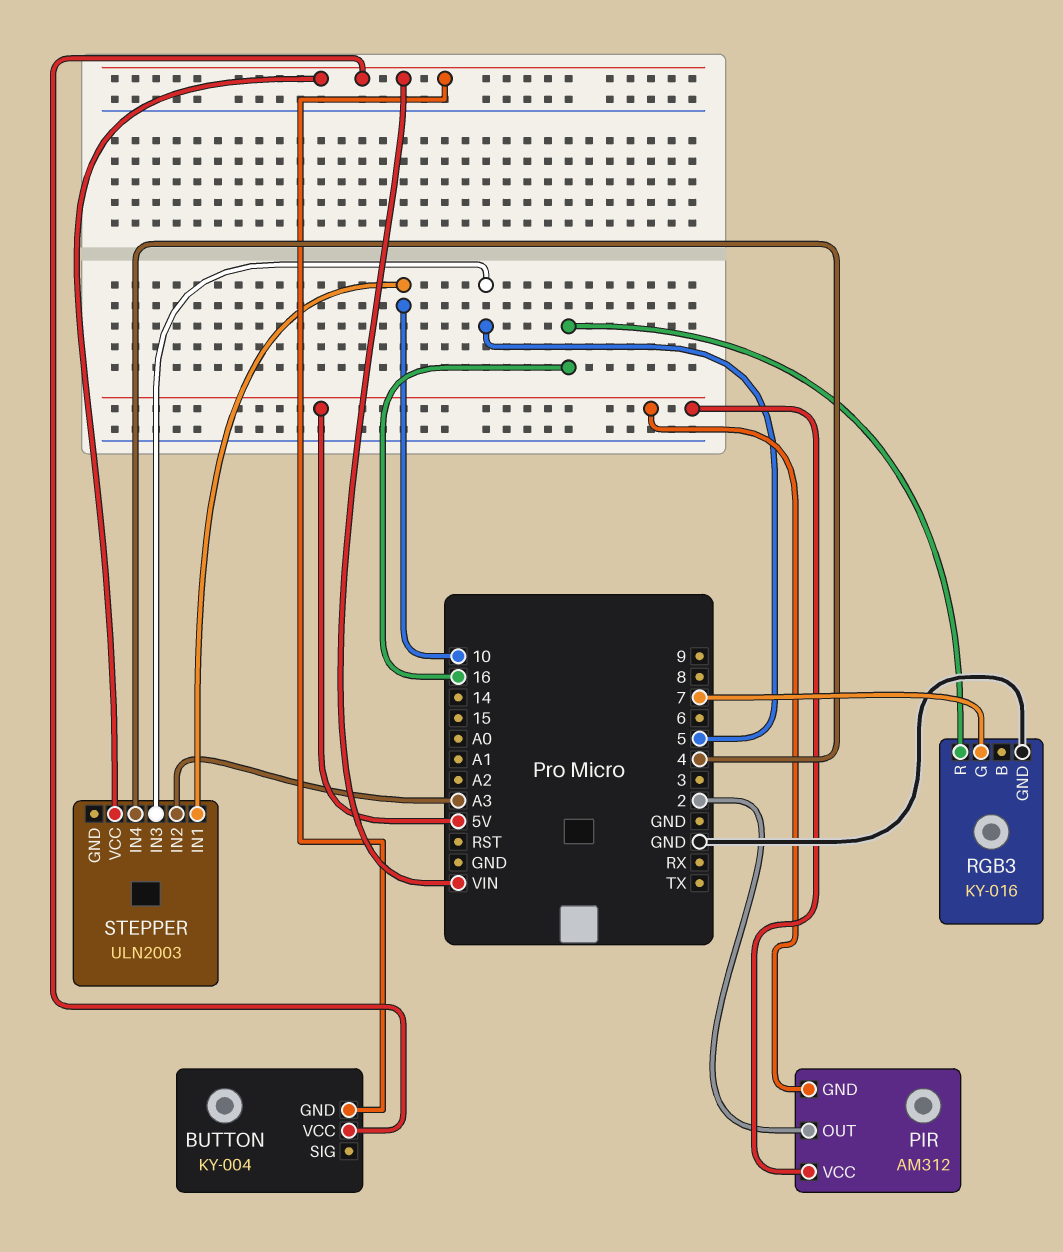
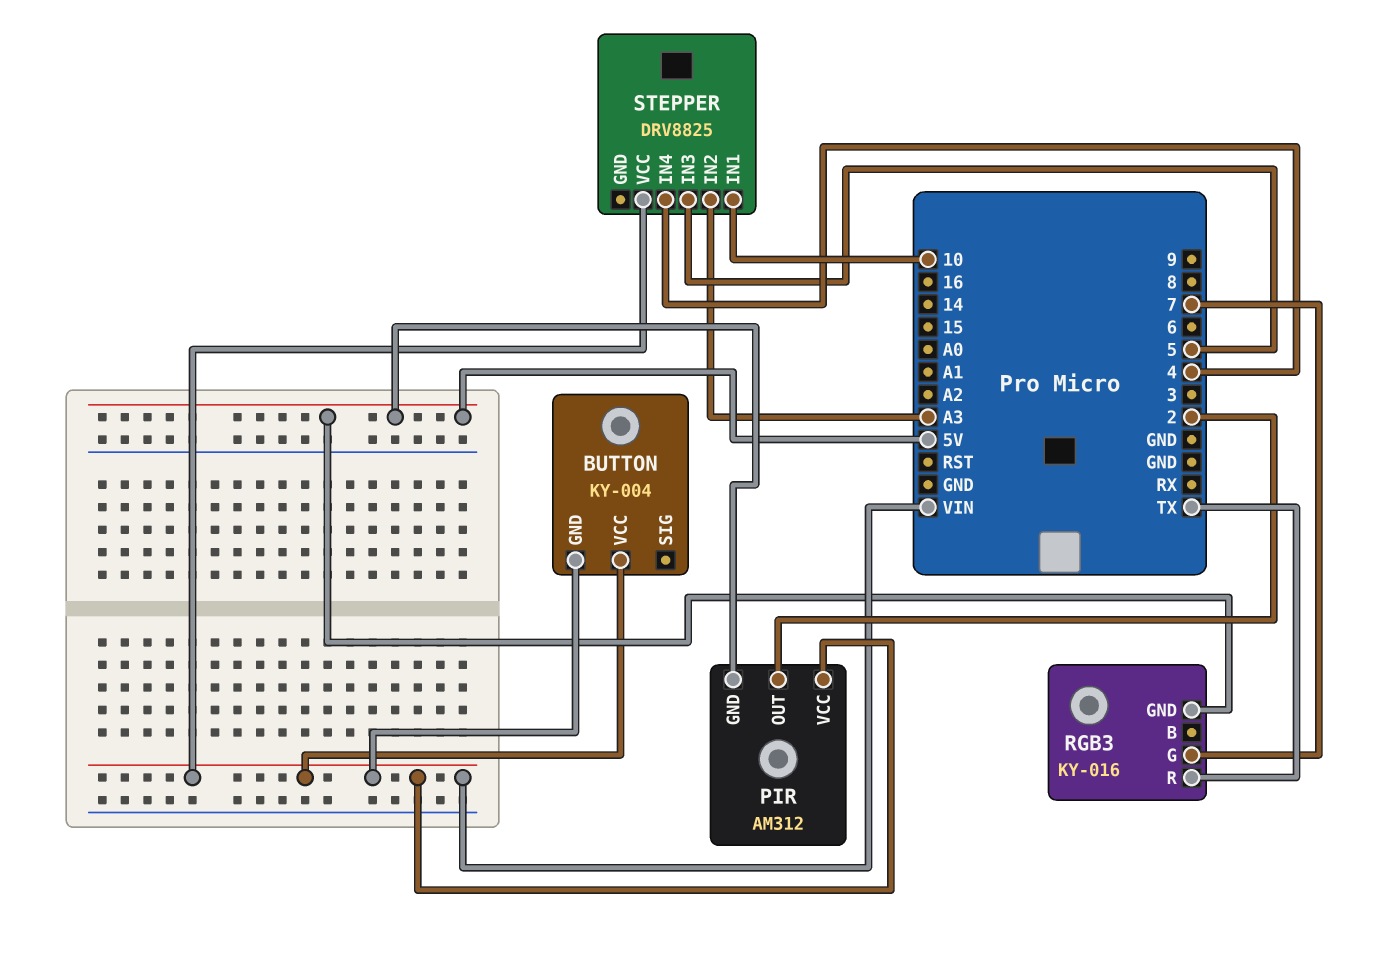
PIR pin VCC: 5V -> VIN
RGB3 pin GND: GND -> 5V
RGB3 pin R: 16 -> TX
STEPPER: ULN2003 -> DRV8825

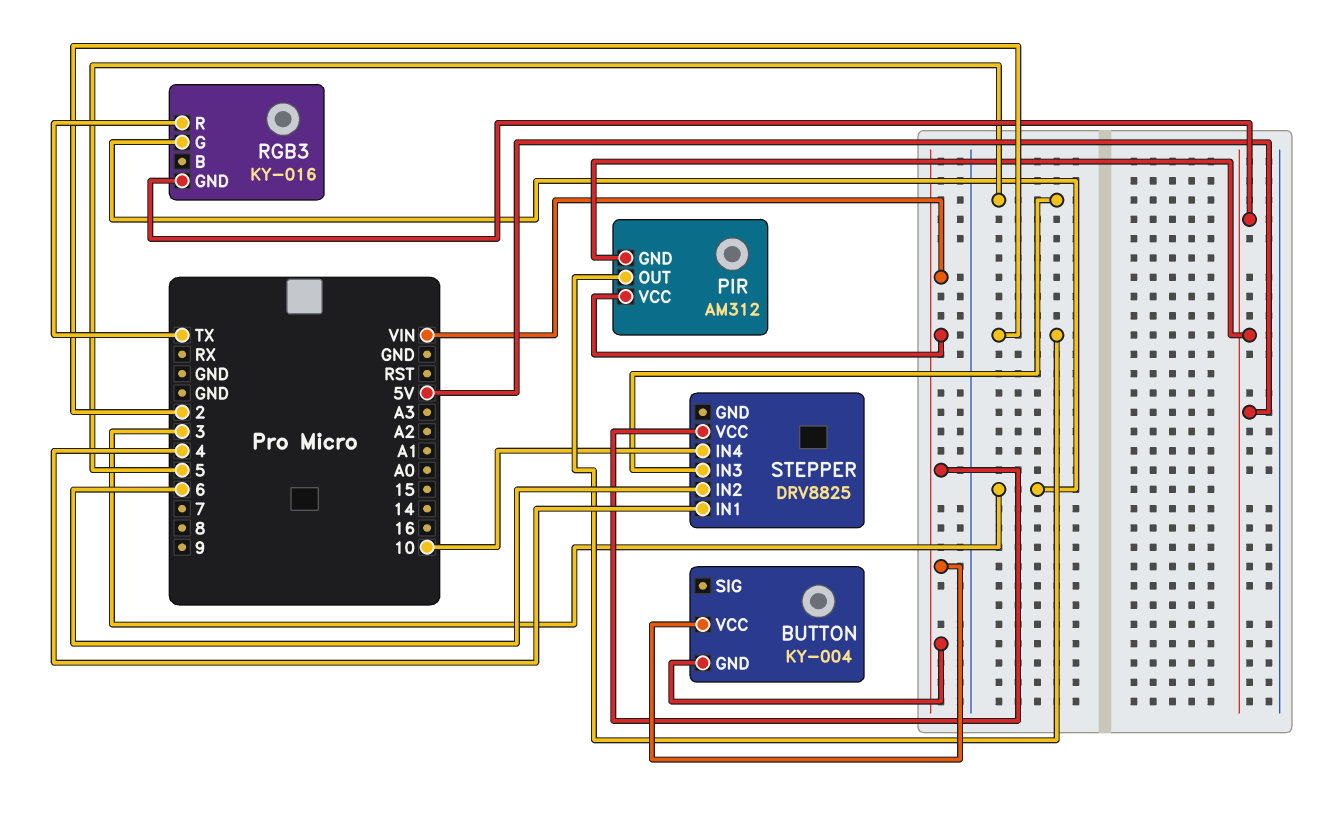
RGB3 pin G: 7 -> 3
STEPPER pin IN1: 10 -> 4
STEPPER pin IN2: A3 -> 6
STEPPER pin IN4: 4 -> 10

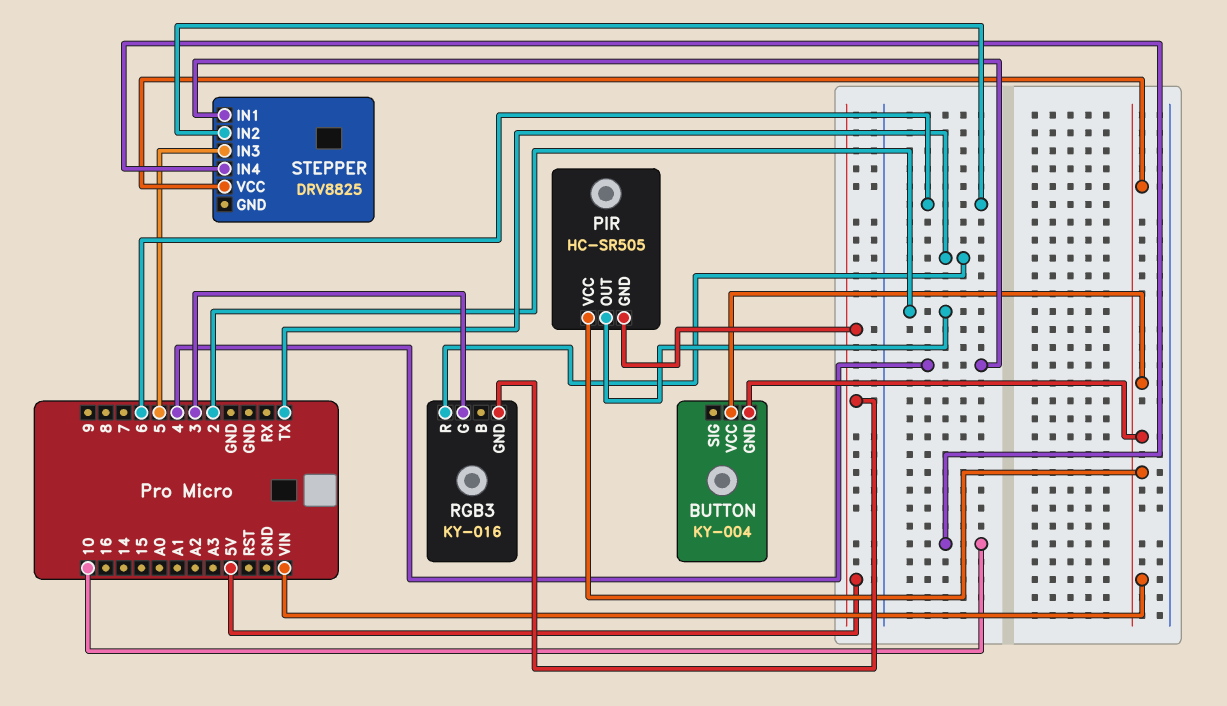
PIR: AM312 -> HC-SR505

